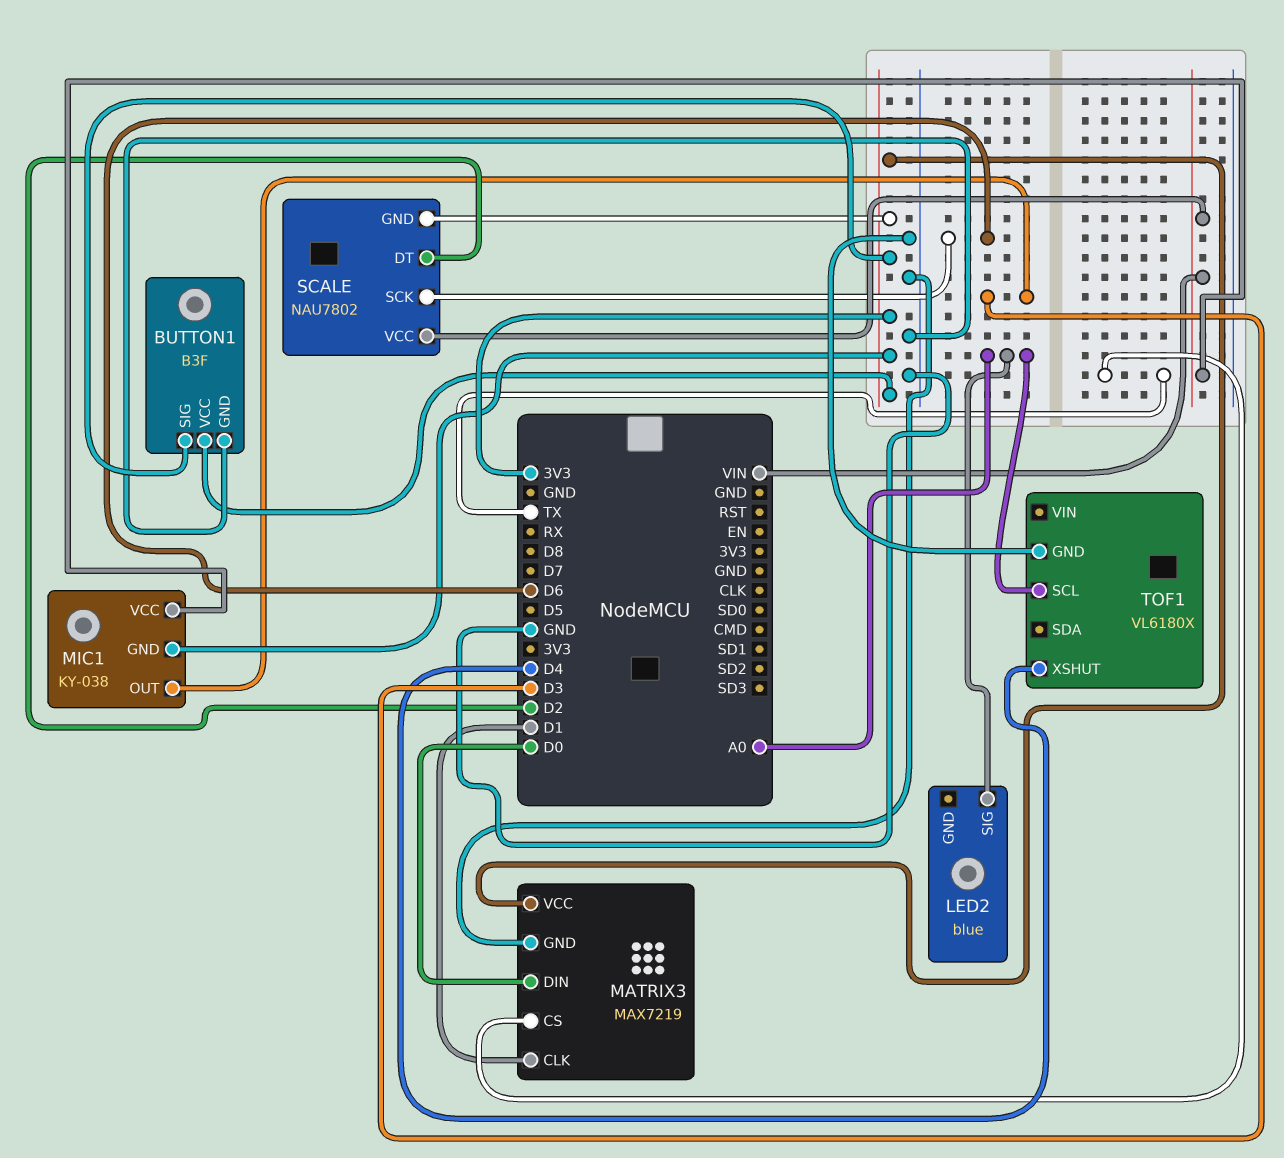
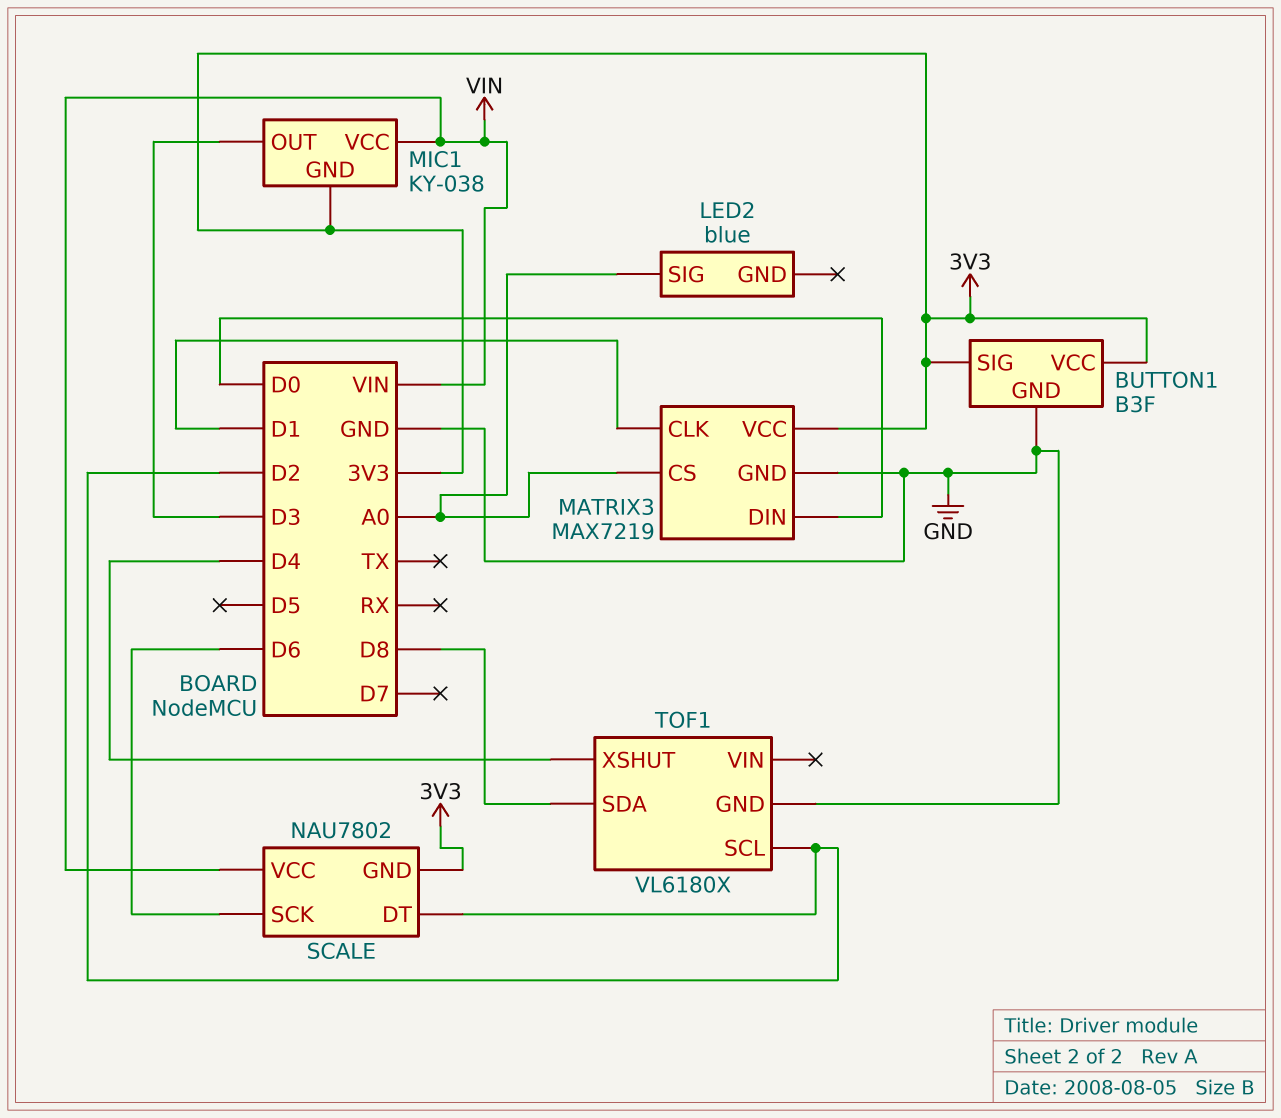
MATRIX3 pin CS: TX -> A0
TOF1 pin SCL: A0 -> D2
TOF1 pin SDA: none -> D8

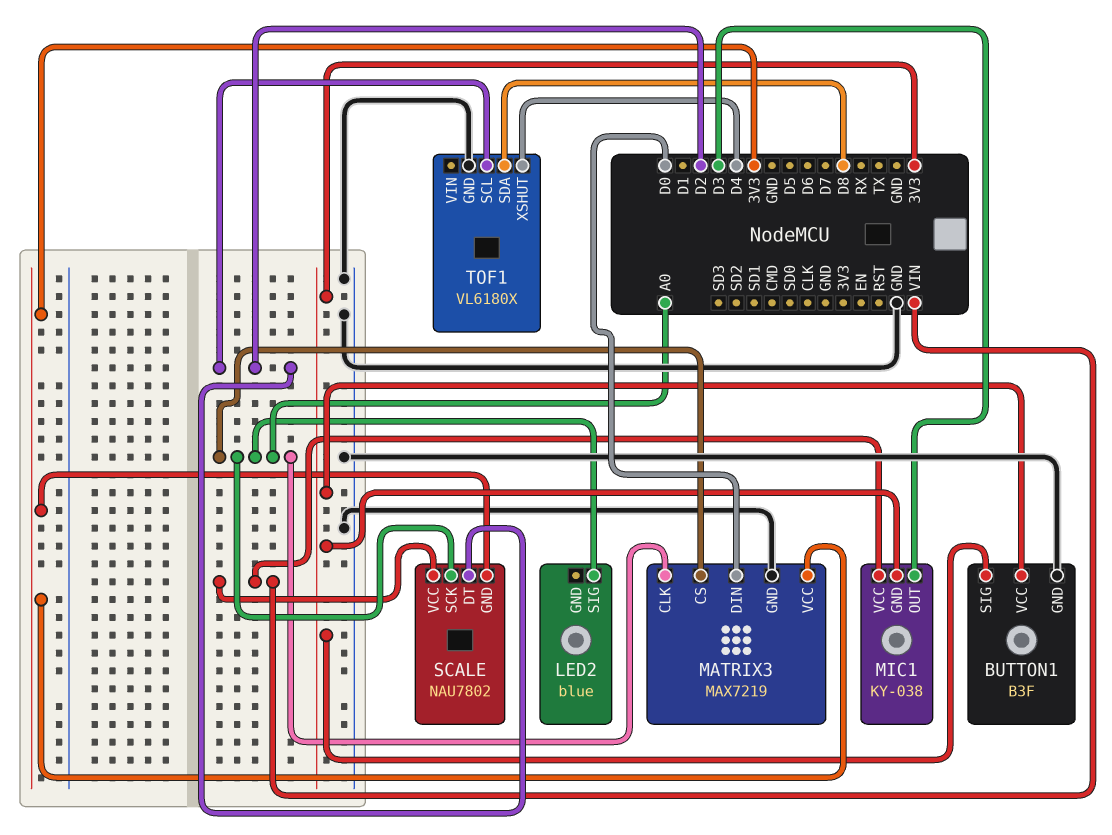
MATRIX3 pin CLK: D1 -> A0
SCALE pin SCK: D6 -> A0

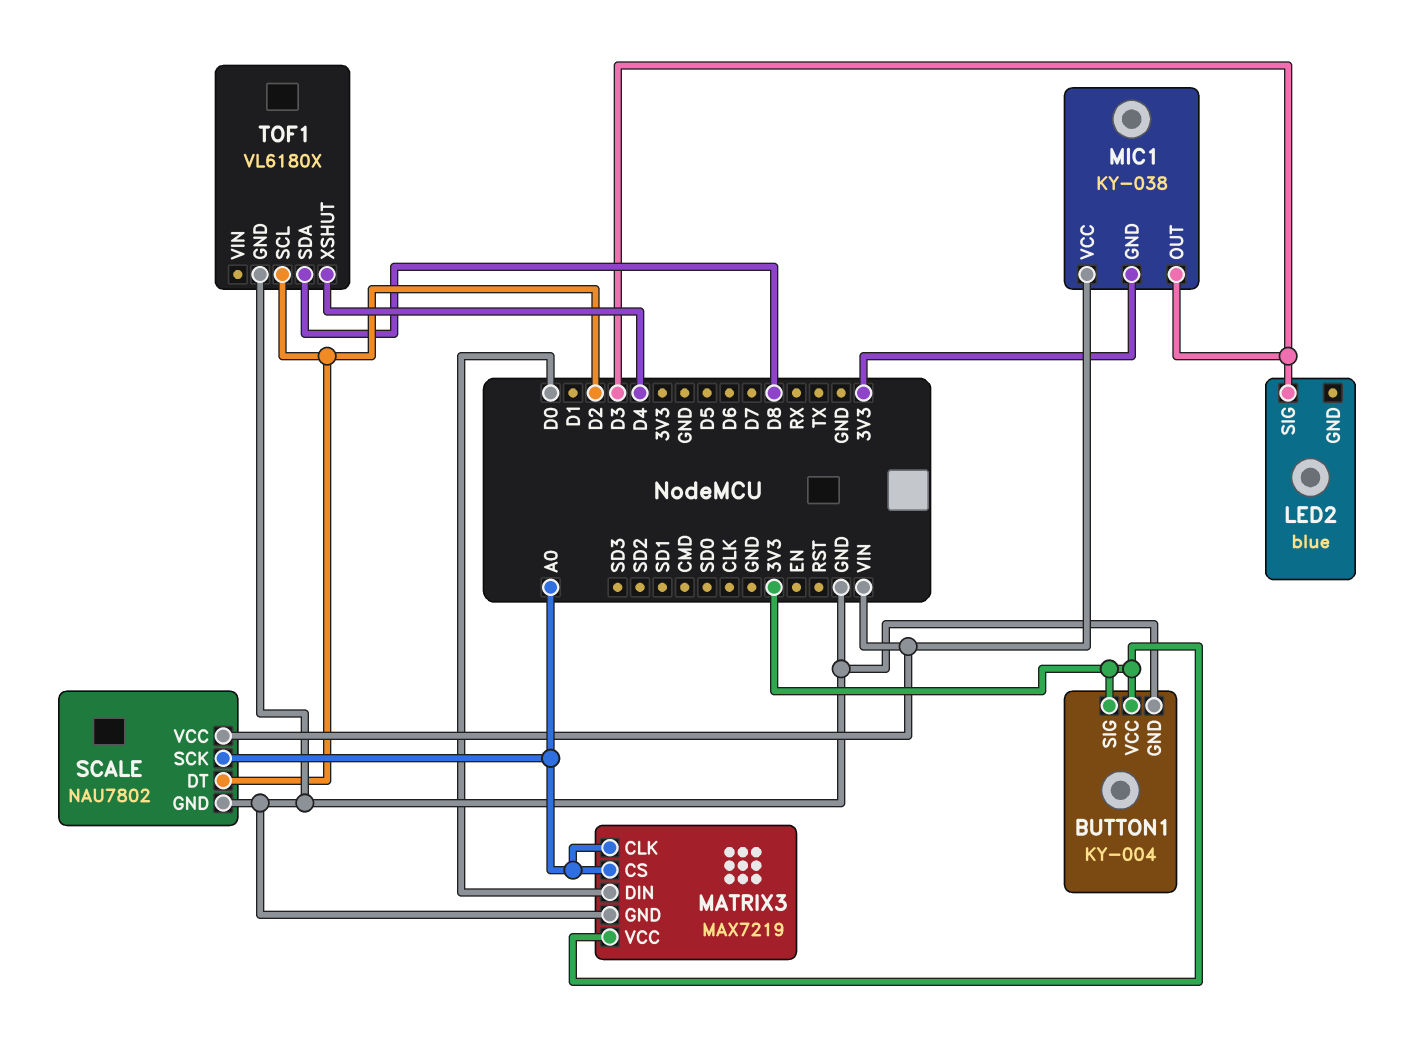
BUTTON1: B3F -> KY-004
LED2 pin SIG: A0 -> D3
SCALE pin GND: 3V3 -> GND

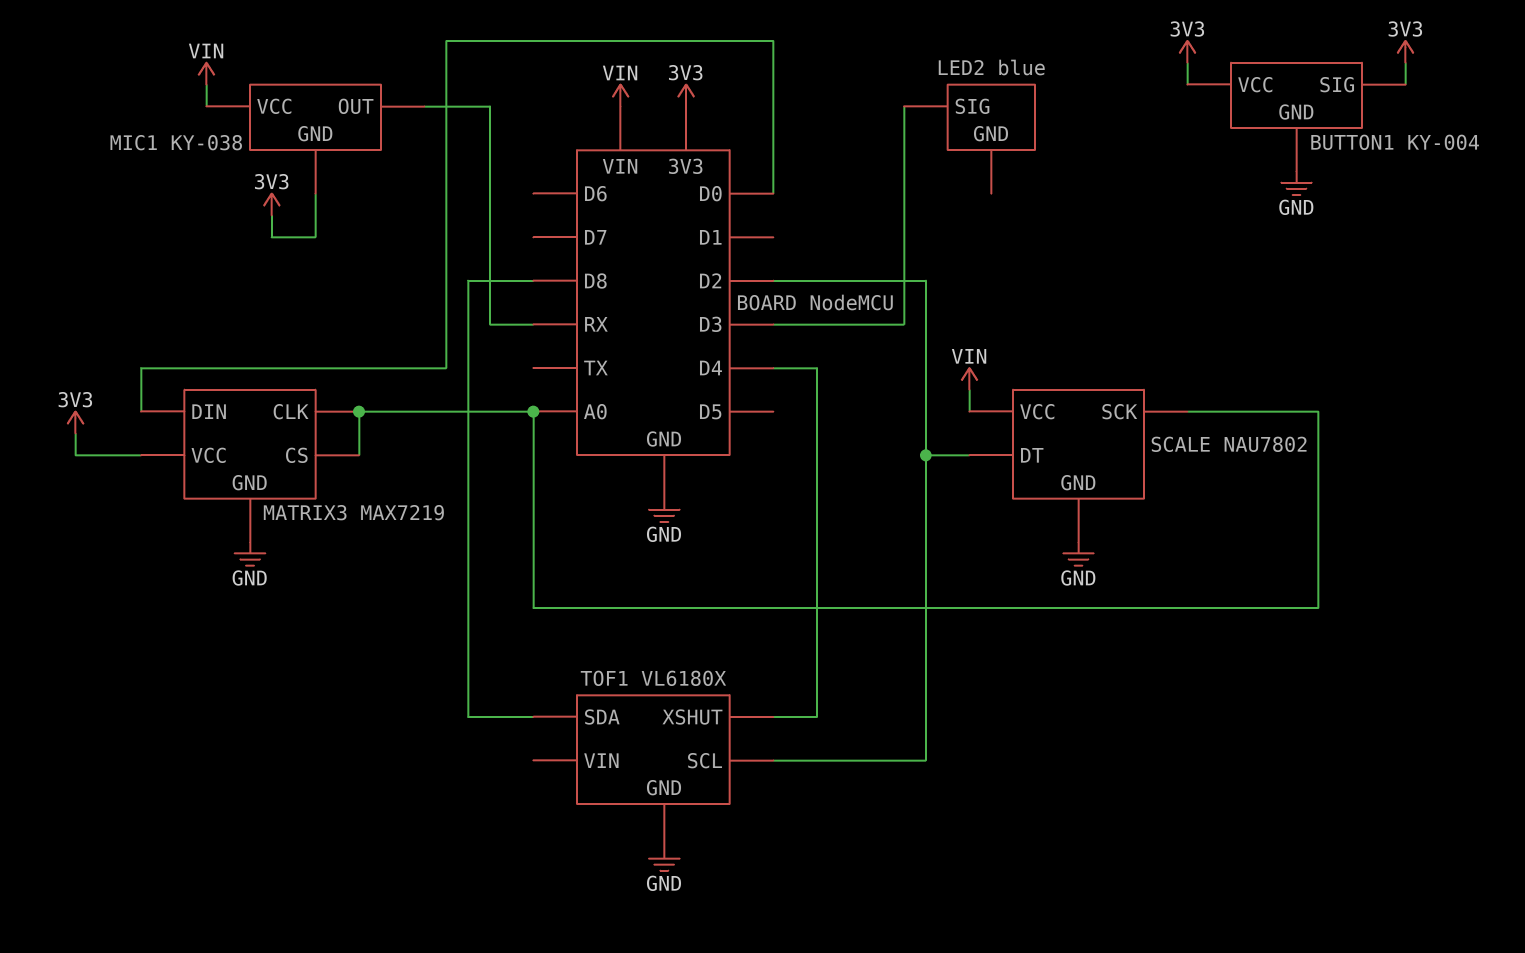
MIC1 pin OUT: D3 -> RX

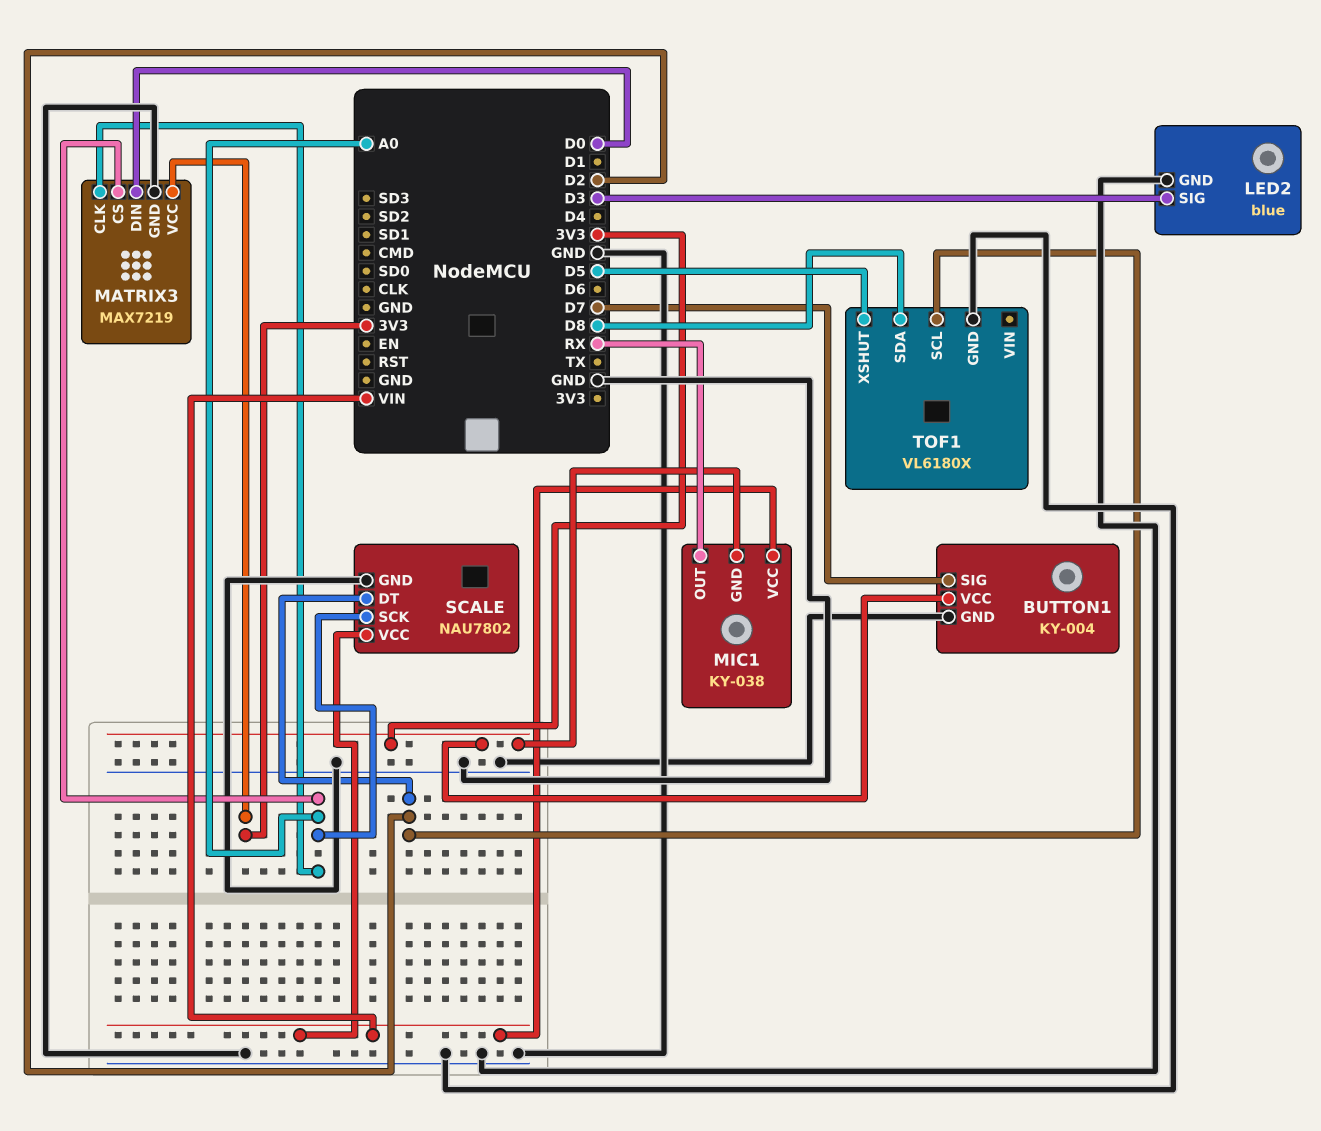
BUTTON1 pin SIG: 3V3 -> D7
LED2 pin GND: none -> GND
TOF1 pin XSHUT: D4 -> D5

